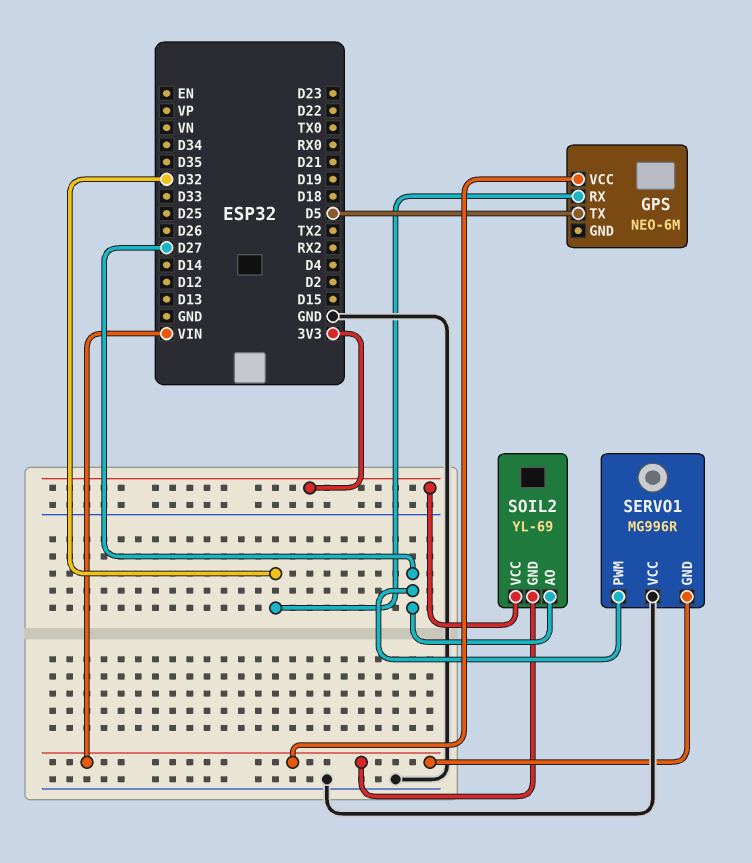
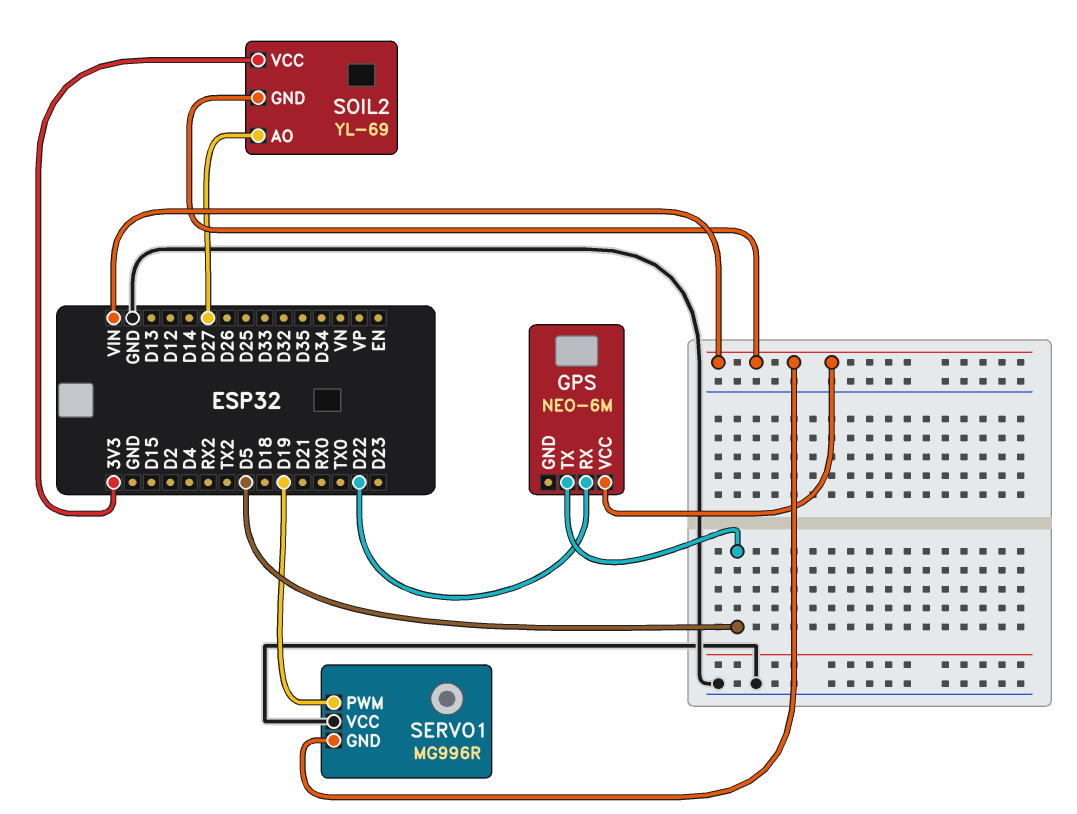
GPS pin RX: D32 -> D22
SERVO1 pin PWM: D27 -> D19

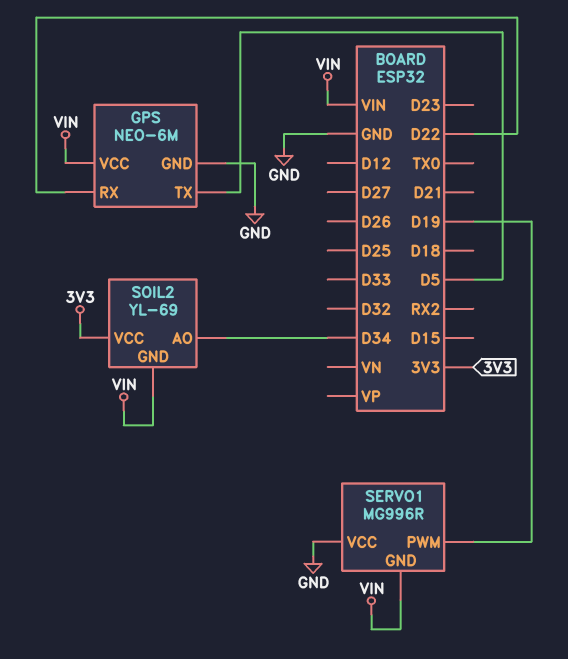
GPS pin GND: none -> GND
SOIL2 pin AO: D27 -> D34

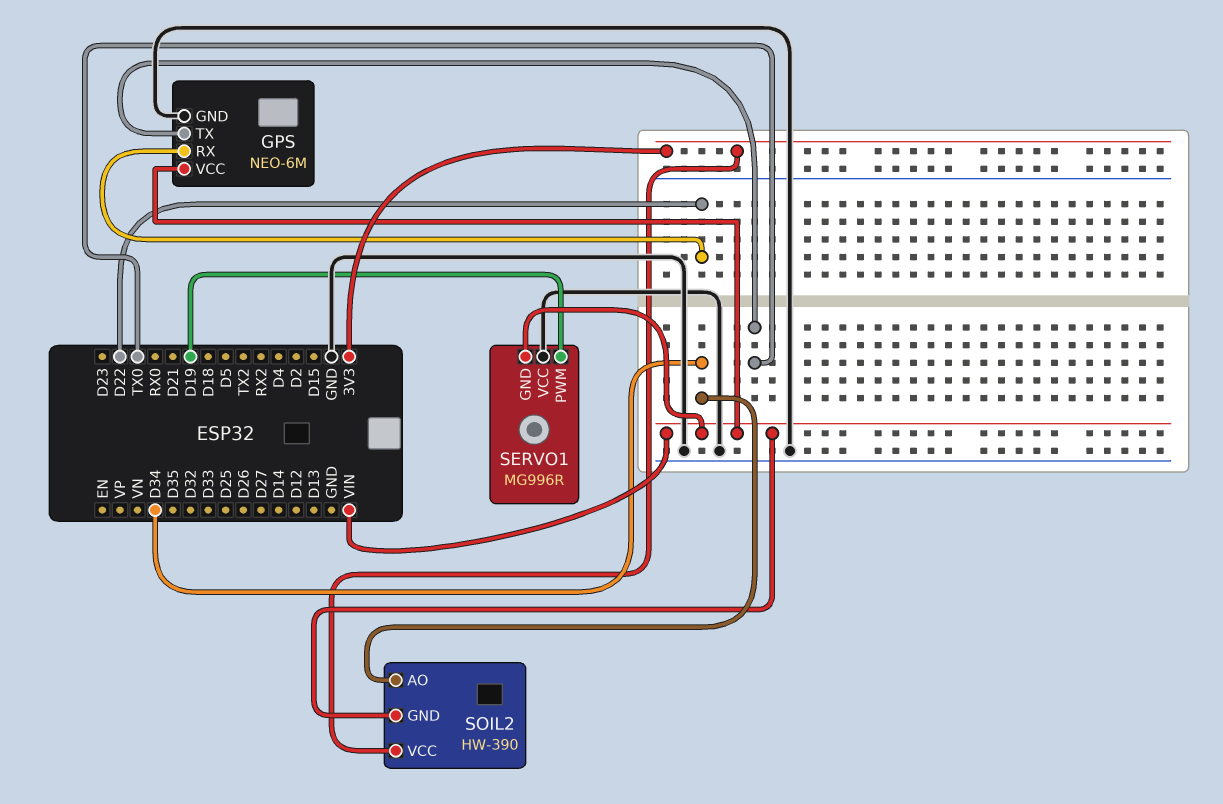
GPS pin TX: D5 -> TX0
SOIL2: YL-69 -> HW-390

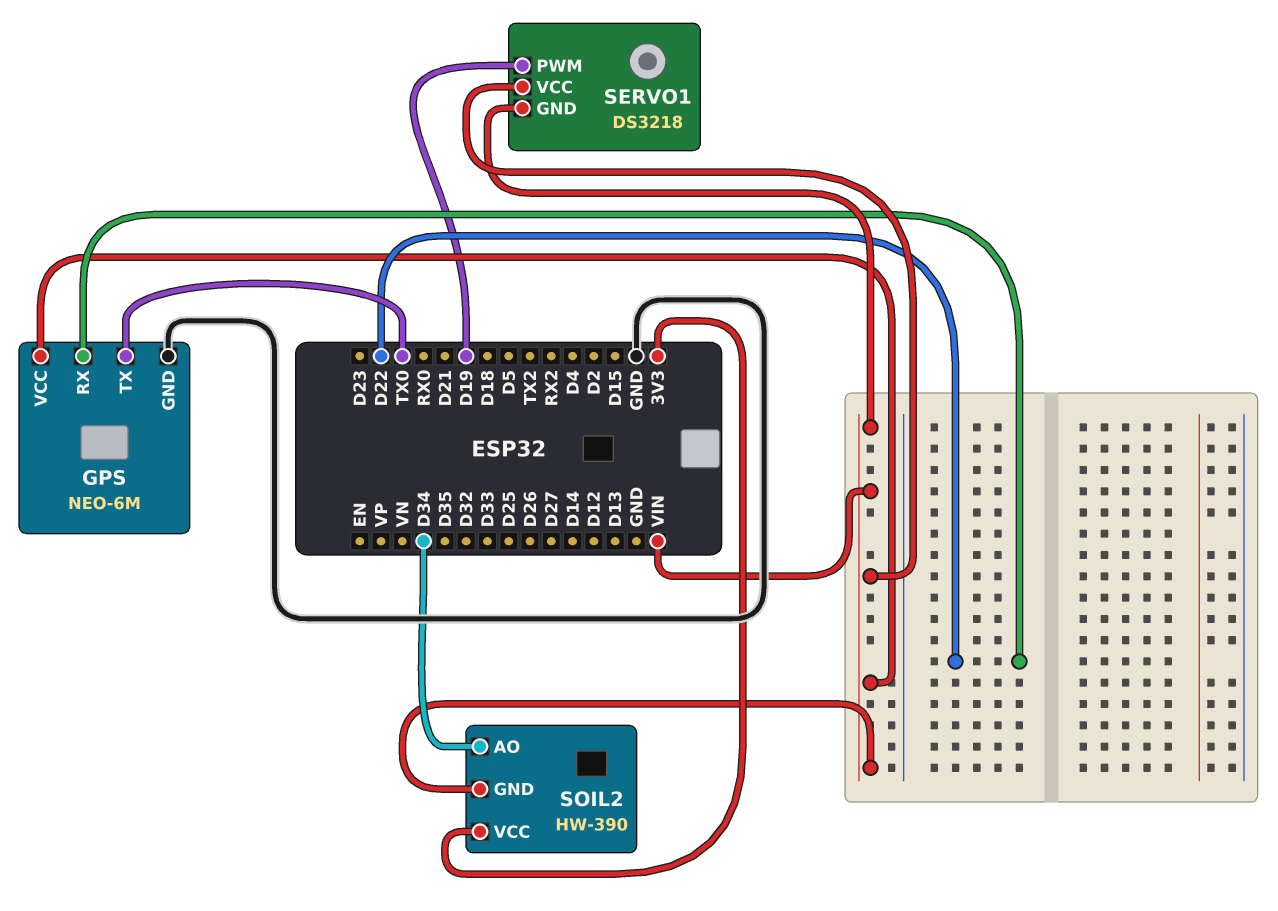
SERVO1: MG996R -> DS3218
SERVO1 pin VCC: GND -> VIN

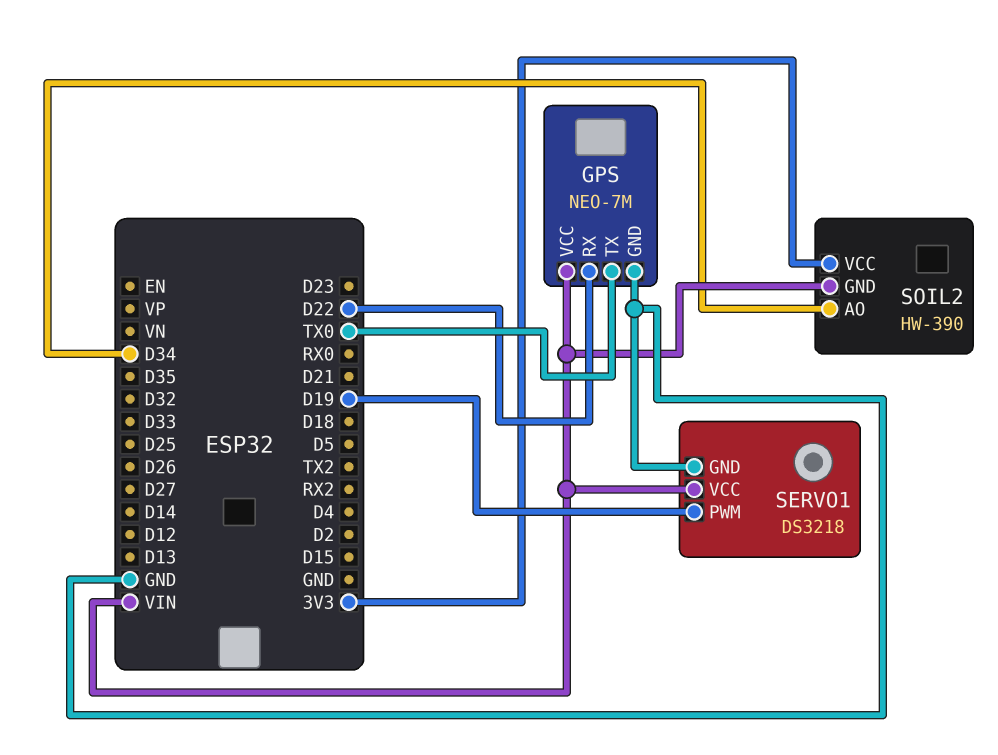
GPS: NEO-6M -> NEO-7M
SERVO1 pin GND: VIN -> GND

